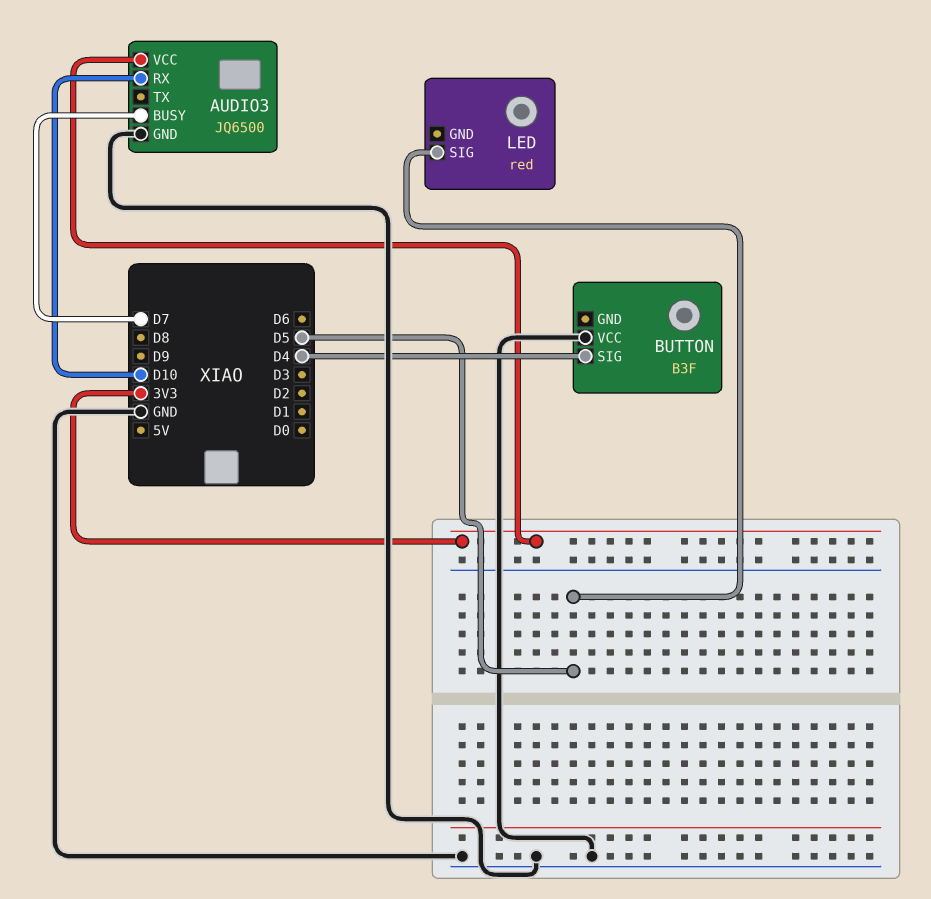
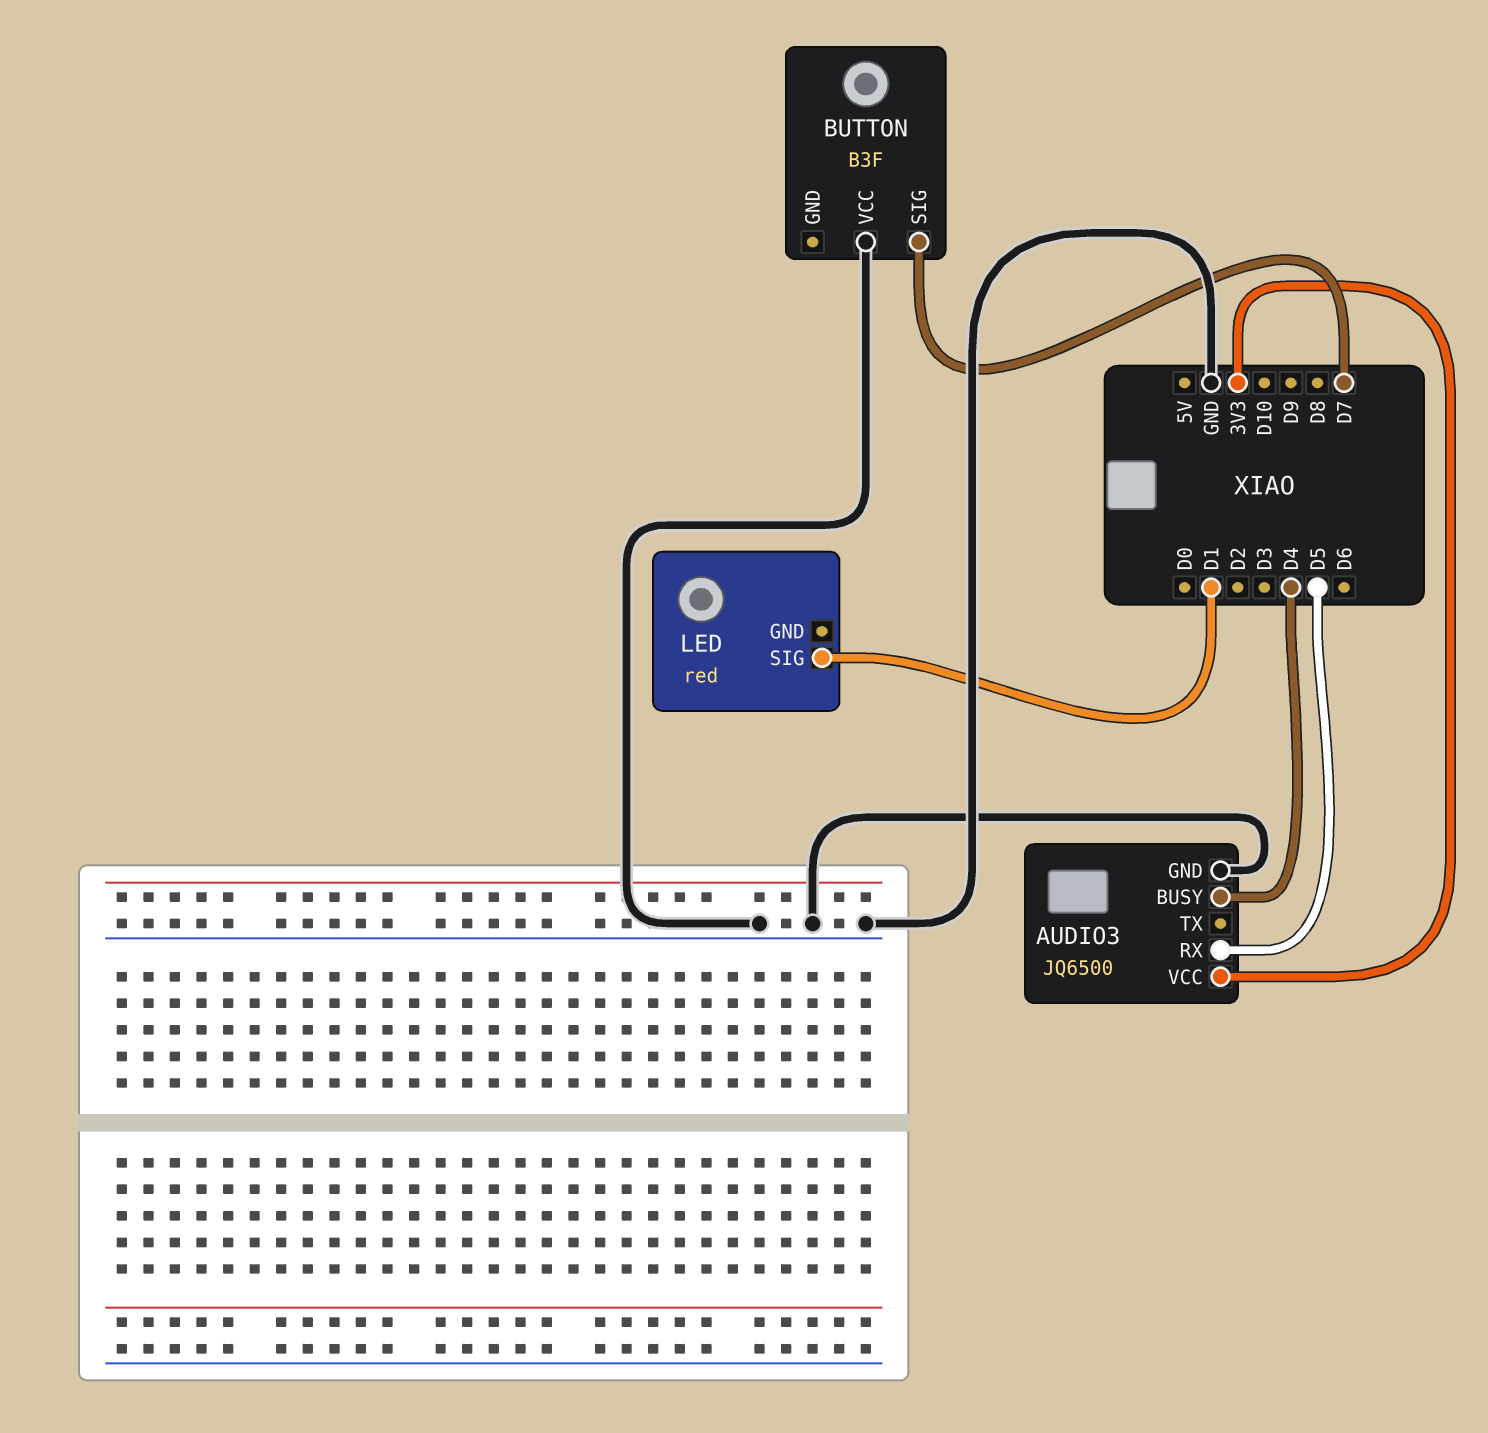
AUDIO3 pin BUSY: D7 -> D4
AUDIO3 pin RX: D10 -> D5
BUTTON pin SIG: D4 -> D7
LED pin SIG: D5 -> D1

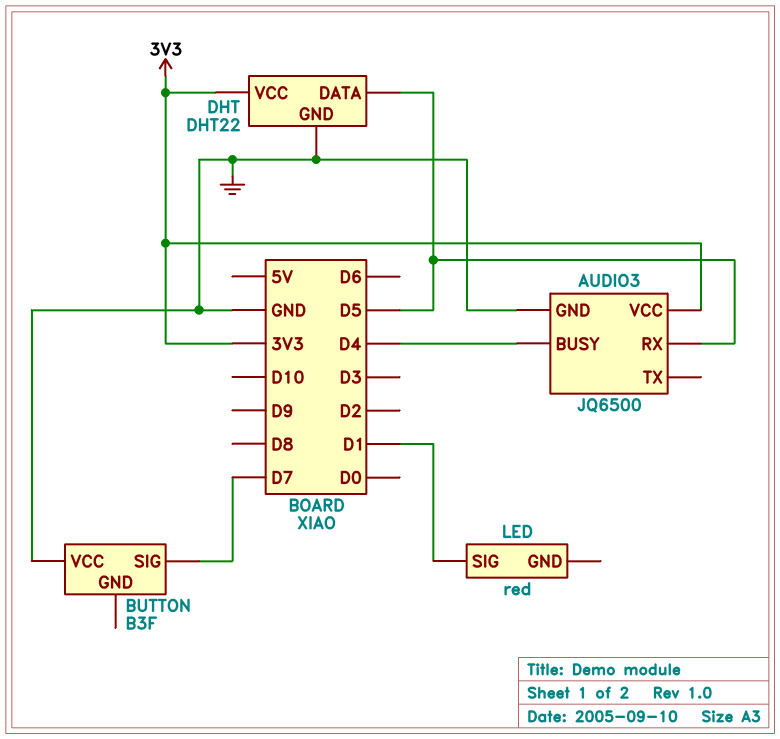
DHT: none -> DHT22
DHT pin DATA: none -> D5
DHT pin GND: none -> GND
DHT pin VCC: none -> 3V3

